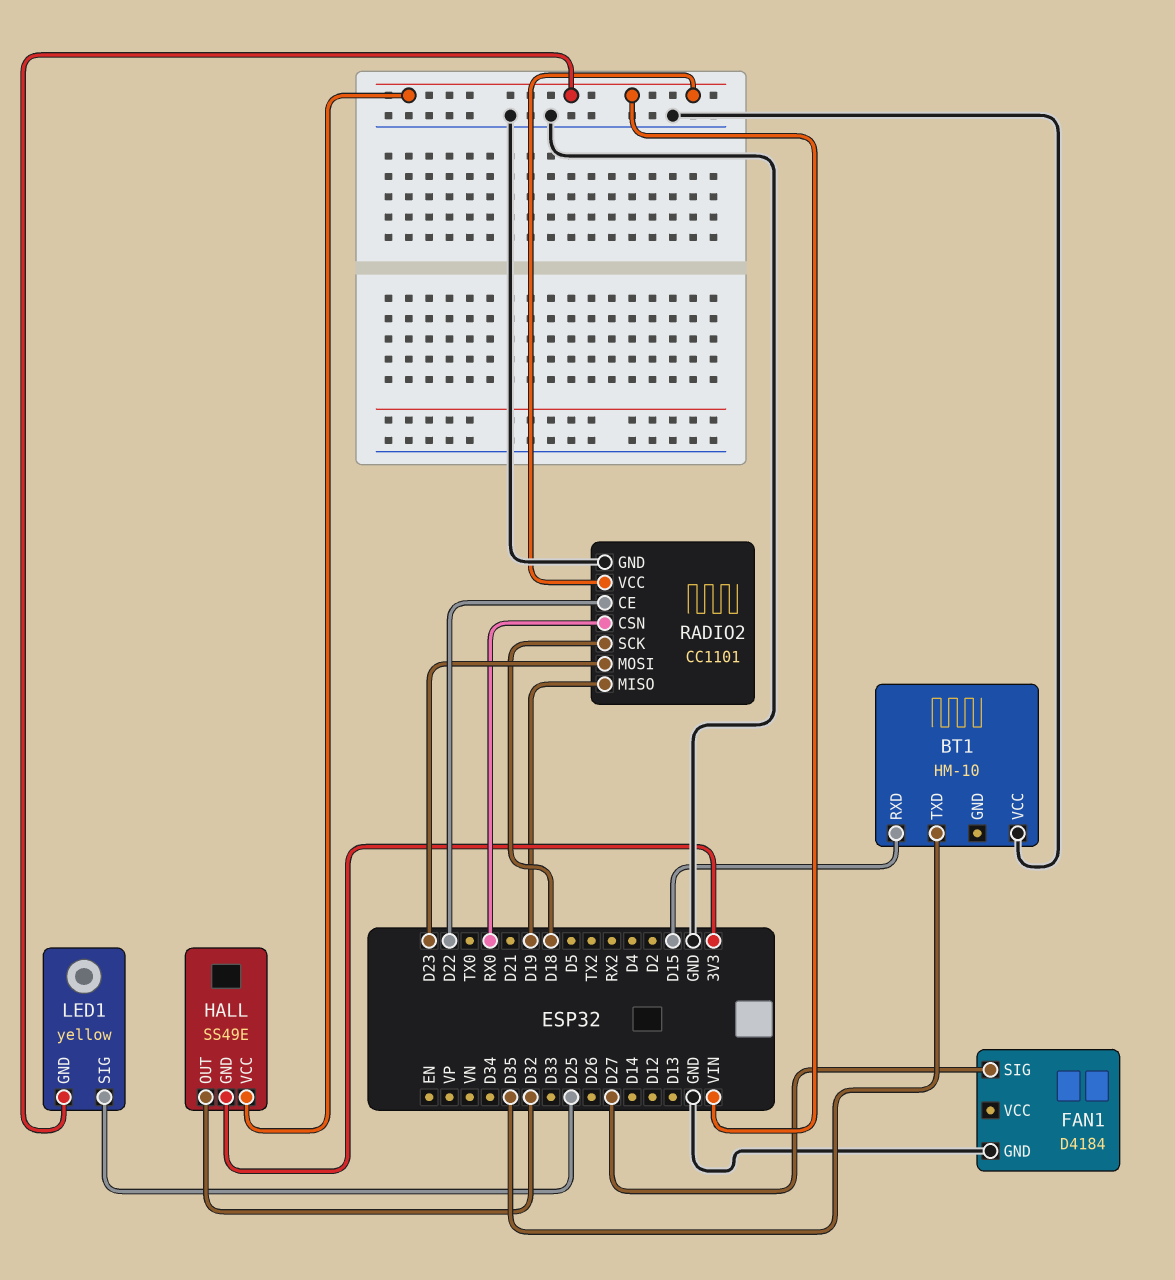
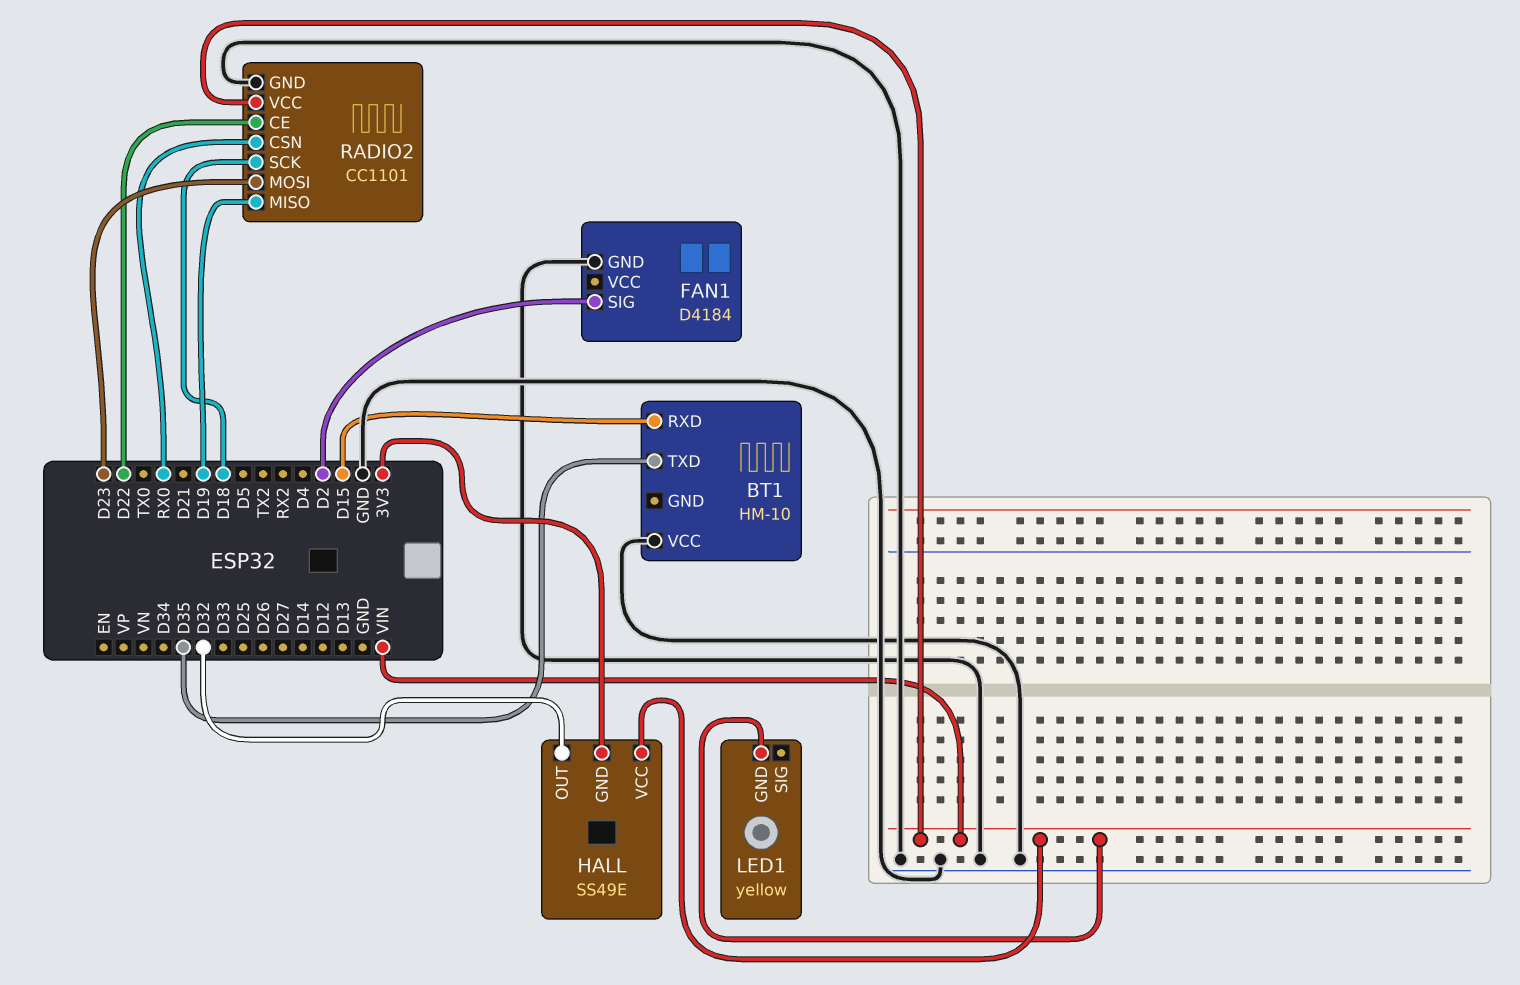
FAN1 pin SIG: D27 -> D2
LED1 pin SIG: D25 -> none

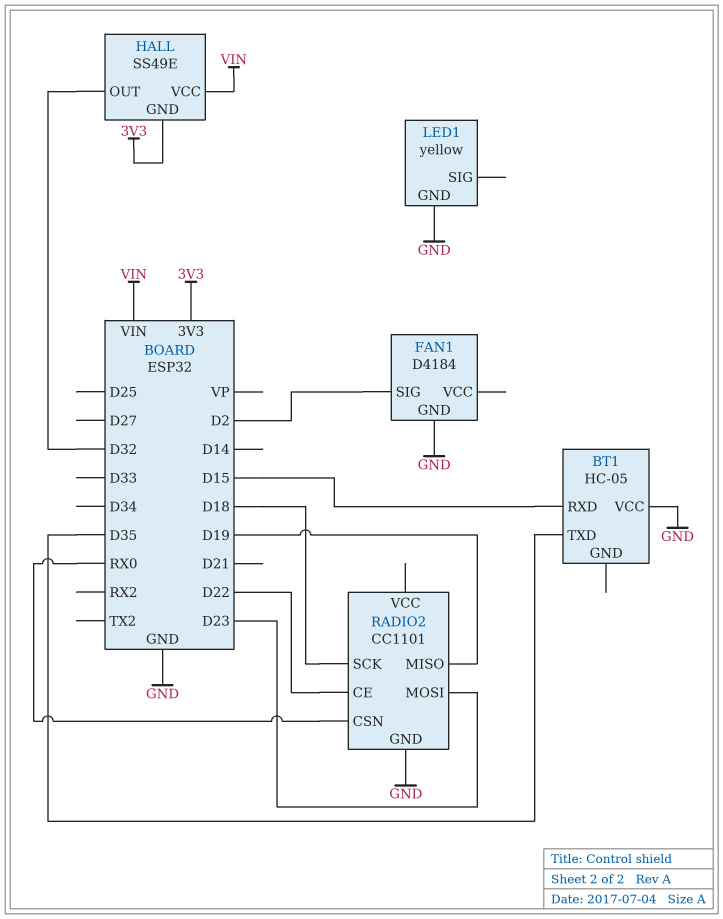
BT1: HM-10 -> HC-05
LED1 pin GND: VIN -> GND
RADIO2 pin VCC: VIN -> none

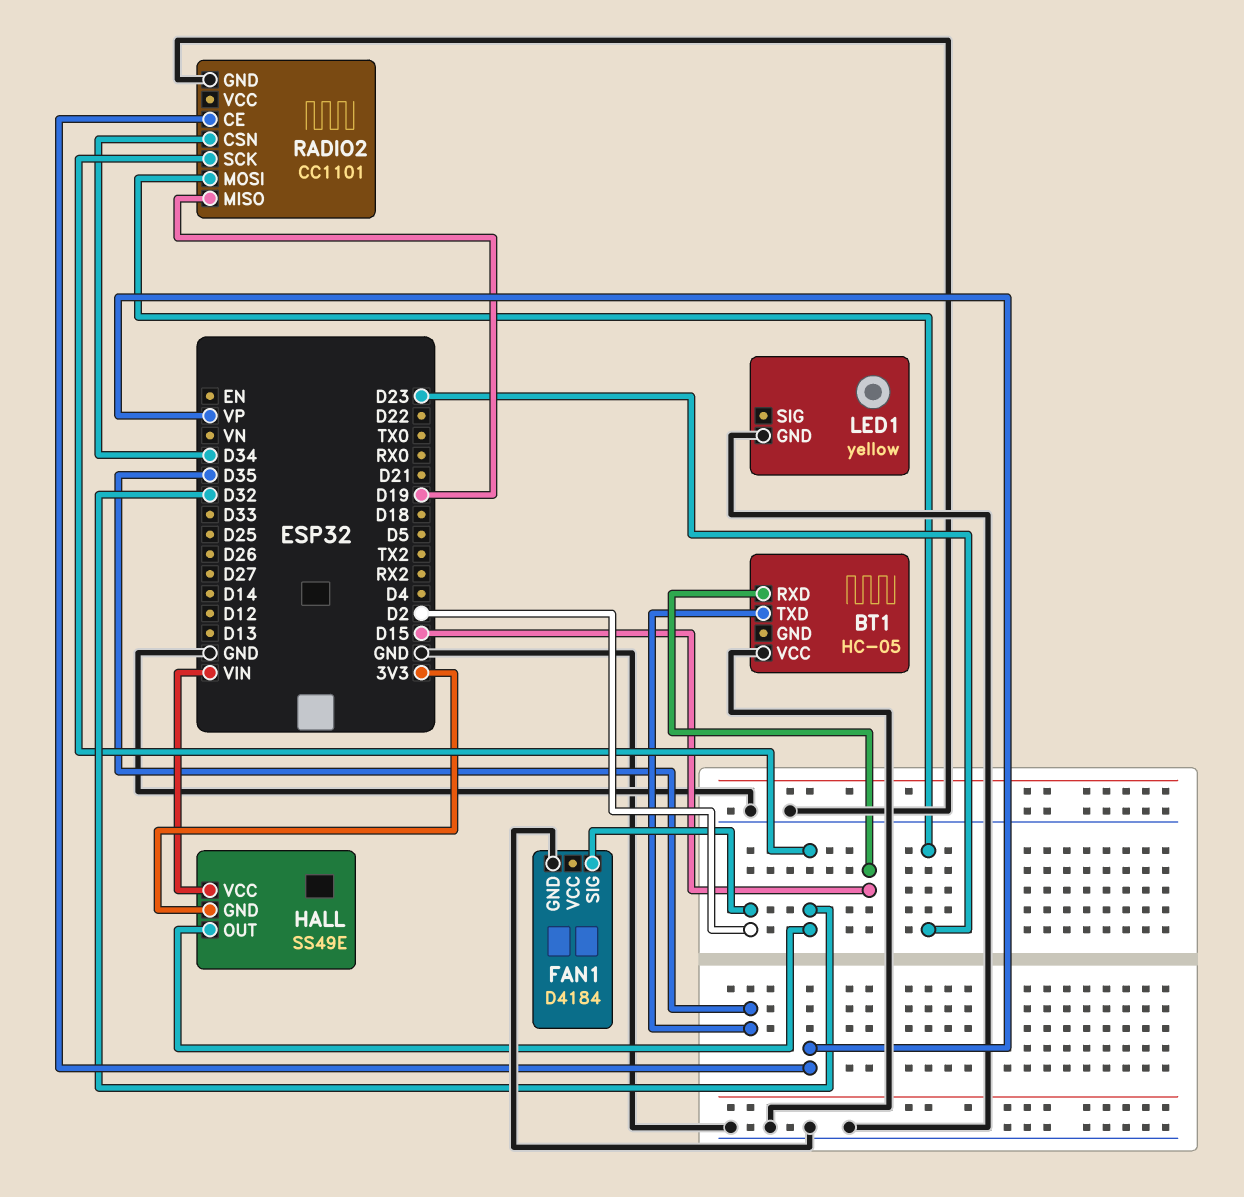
RADIO2 pin CE: D22 -> VP
RADIO2 pin CSN: RX0 -> D34
RADIO2 pin SCK: D18 -> D32

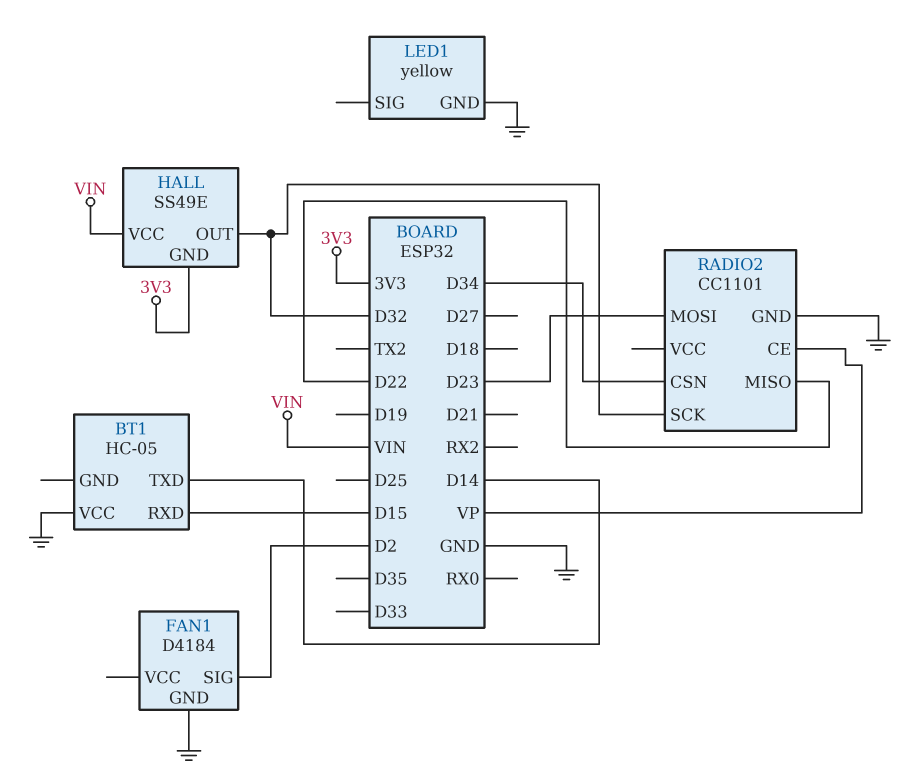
BT1 pin TXD: D35 -> D14
RADIO2 pin MISO: D19 -> D22

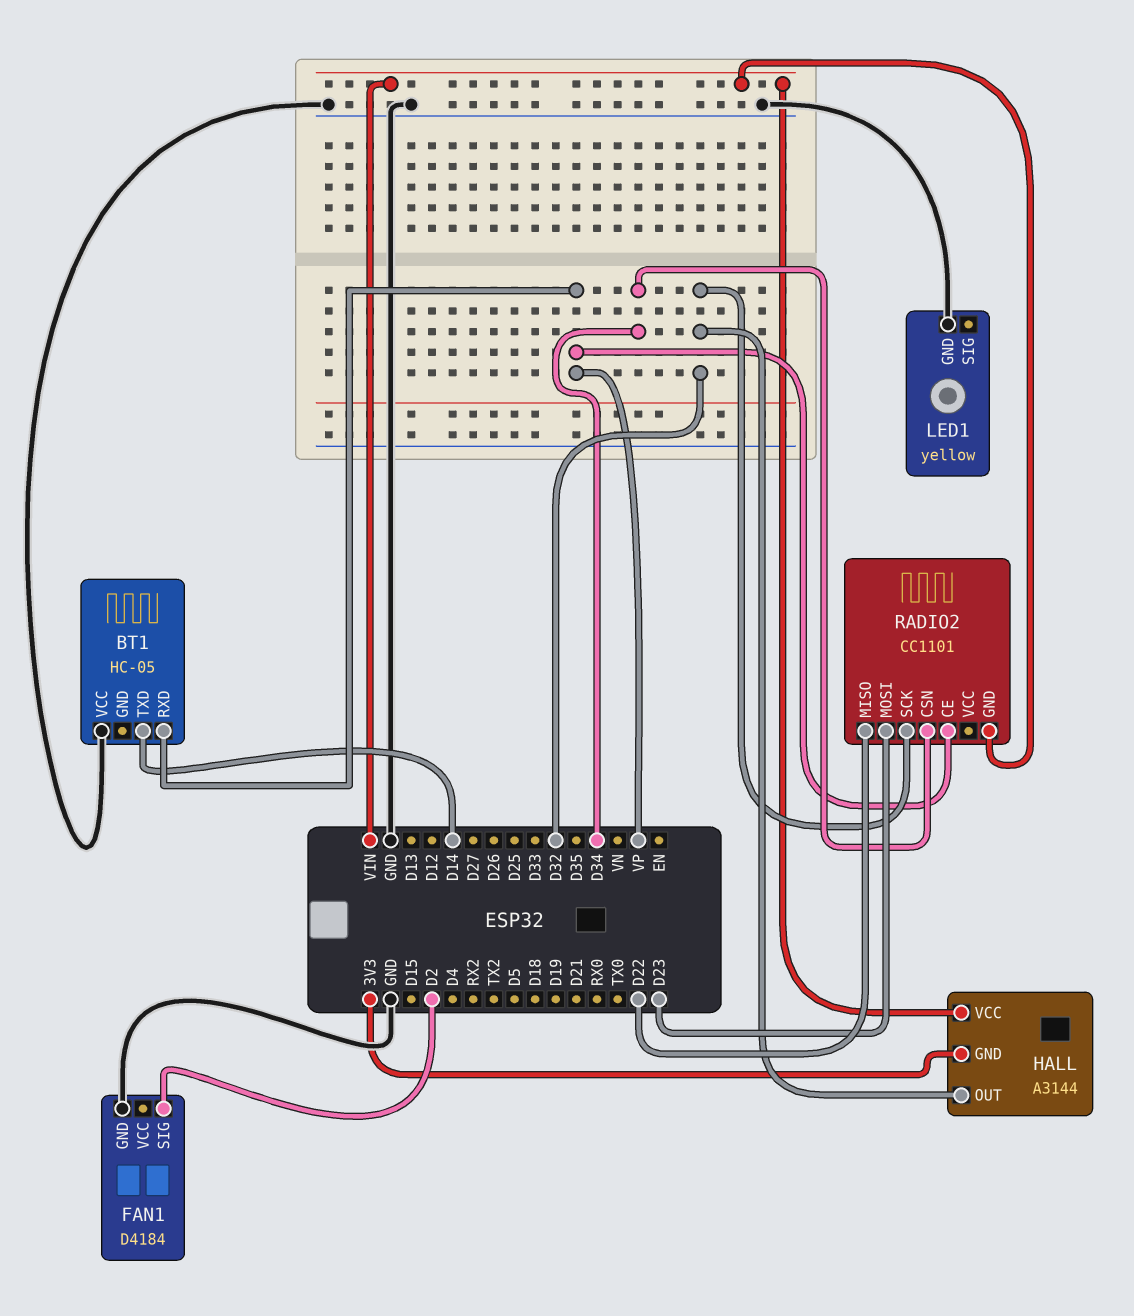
BT1 pin RXD: D15 -> VP
HALL: SS49E -> A3144
RADIO2 pin GND: GND -> VIN

